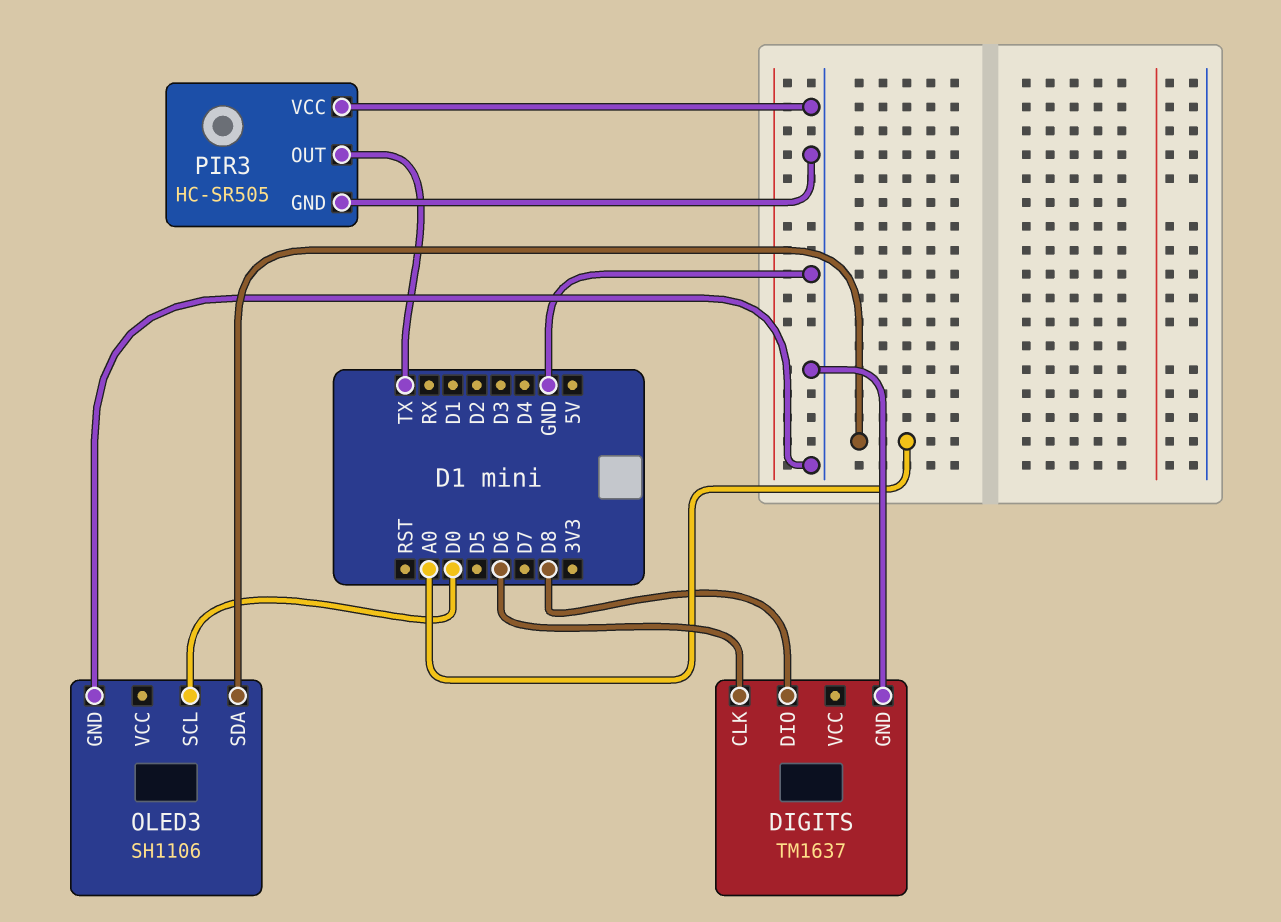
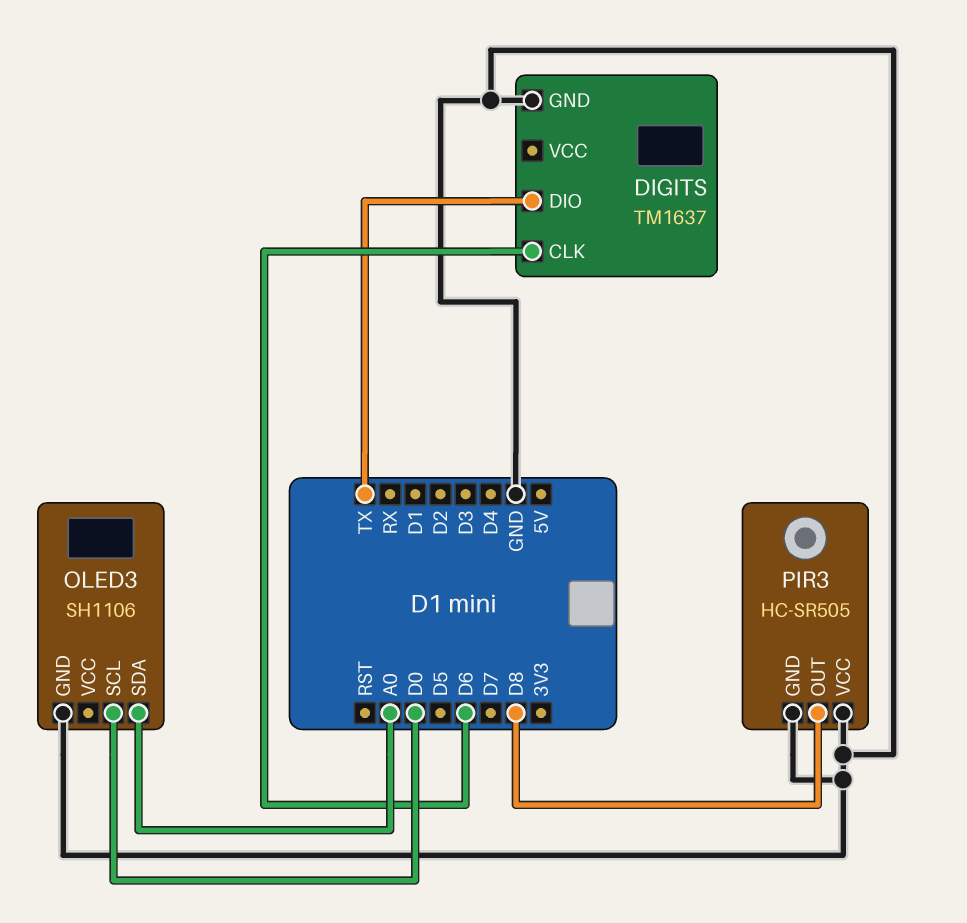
DIGITS pin DIO: D8 -> TX
PIR3 pin OUT: TX -> D8

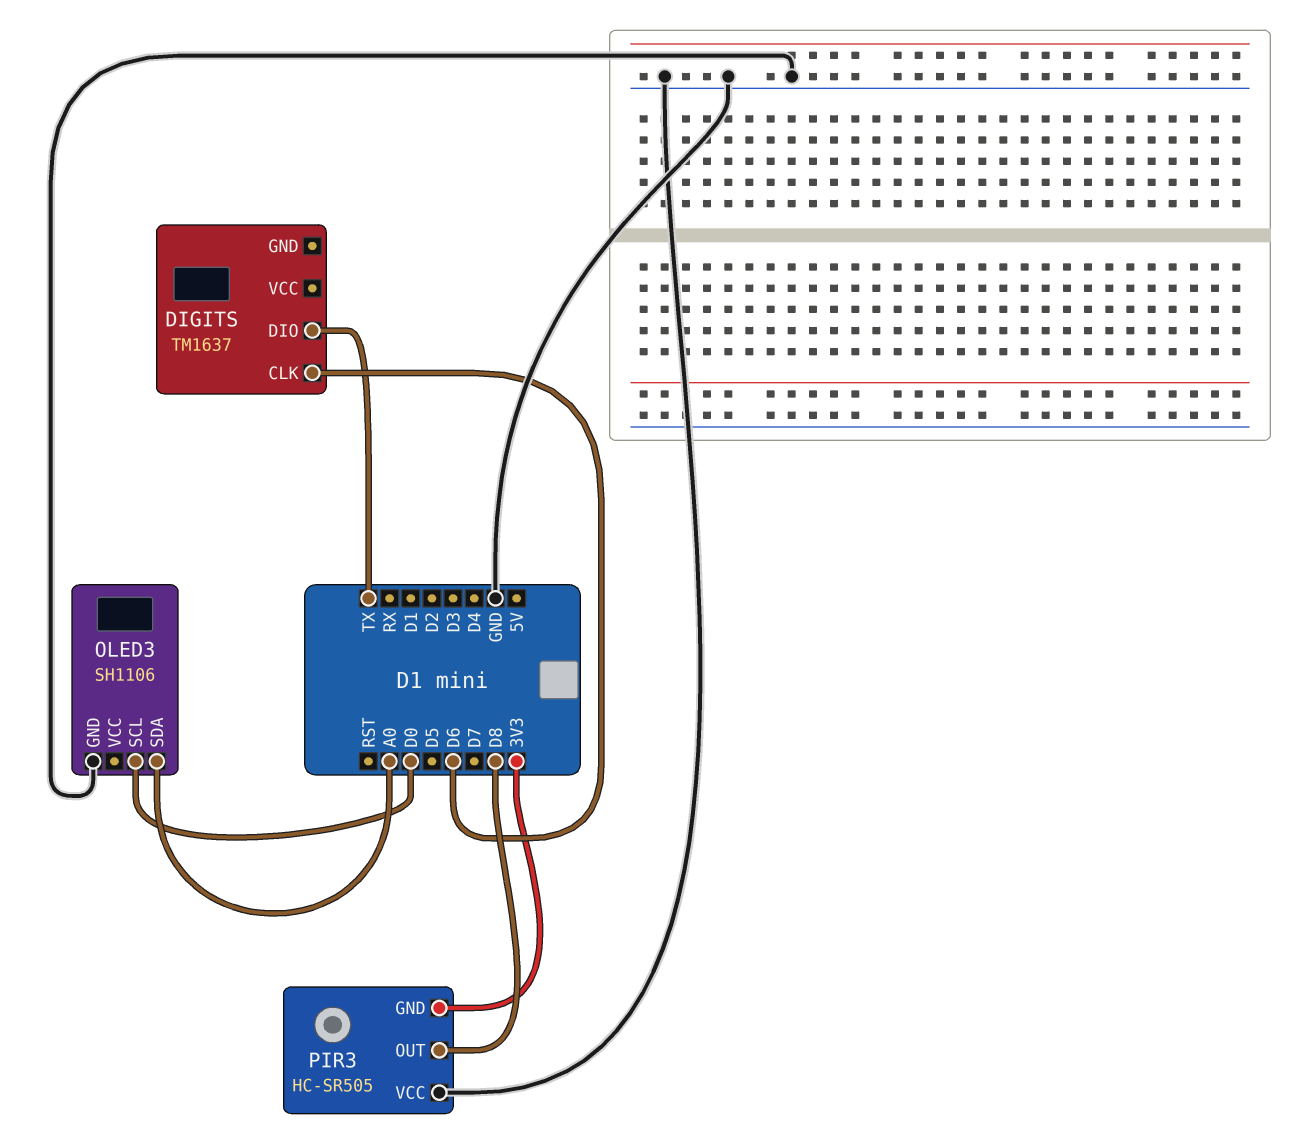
DIGITS pin GND: GND -> none
PIR3 pin GND: GND -> 3V3

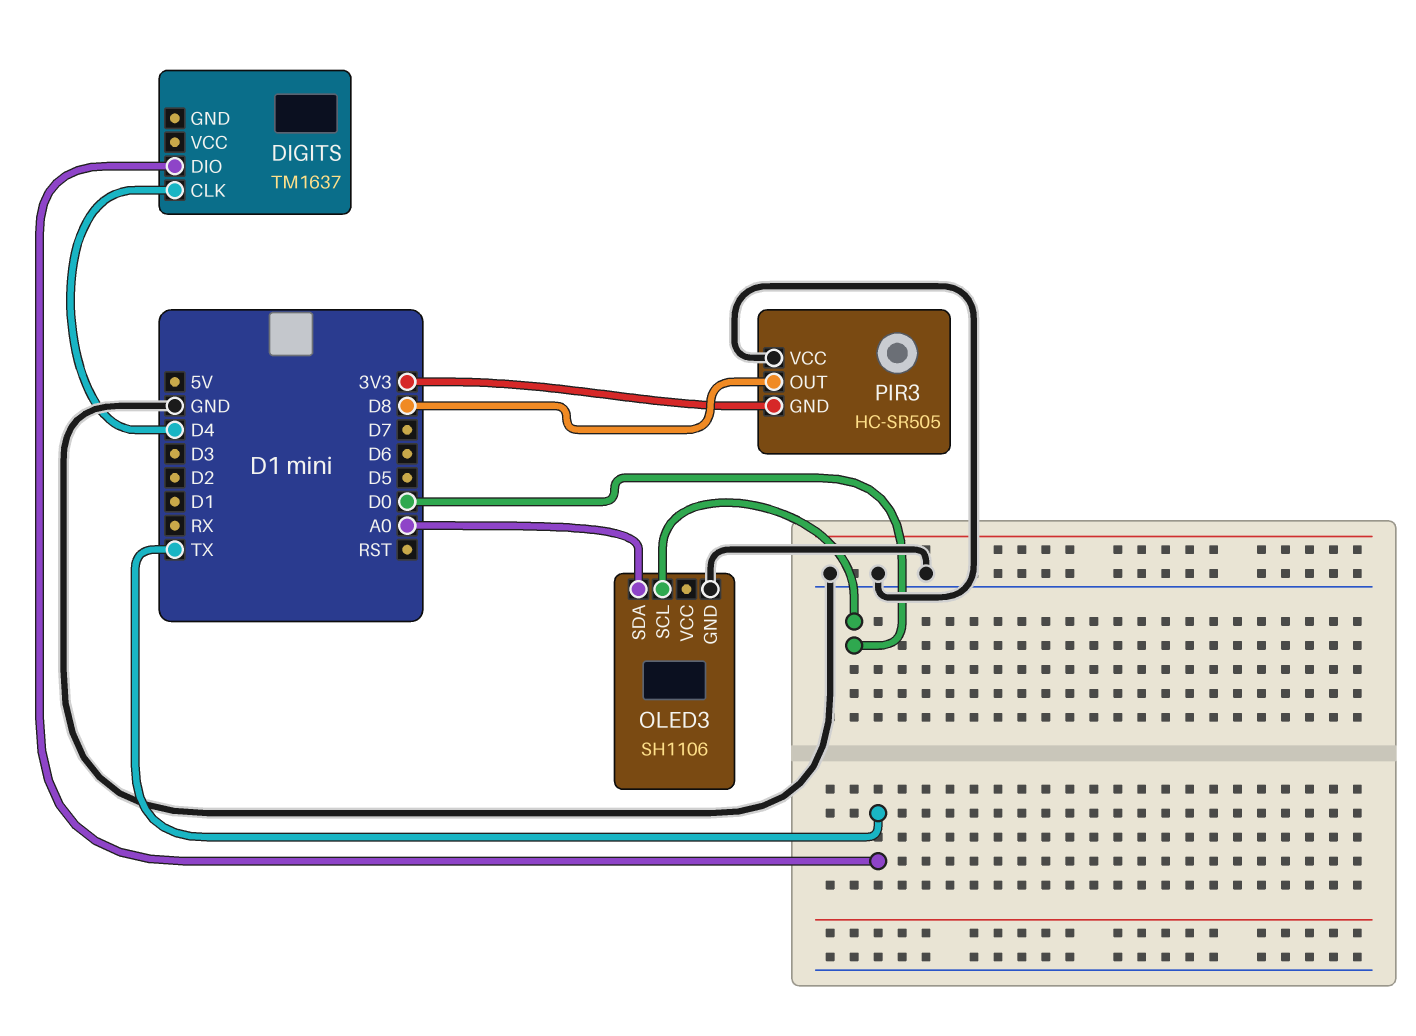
DIGITS pin CLK: D6 -> D4

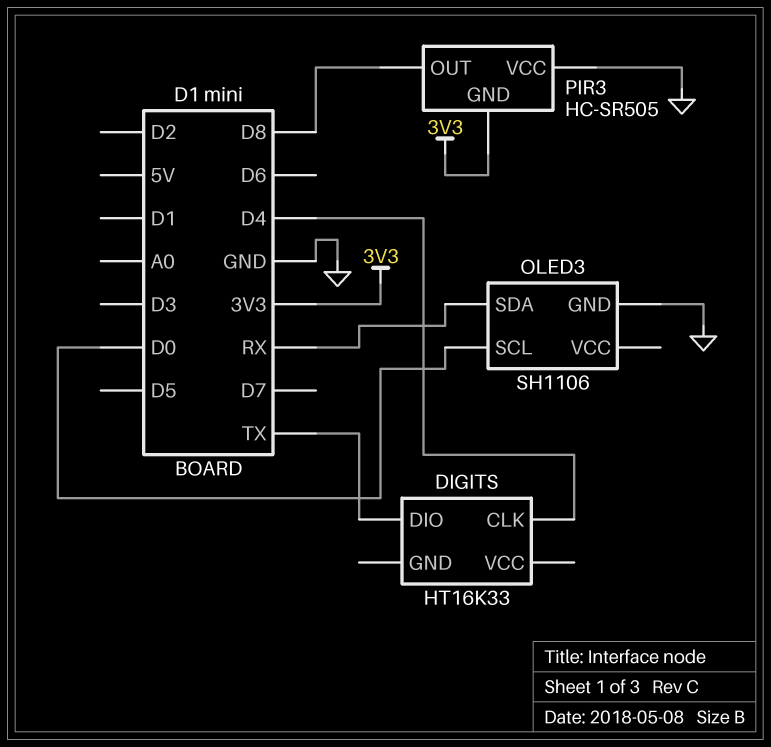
DIGITS: TM1637 -> HT16K33
OLED3 pin SDA: A0 -> RX

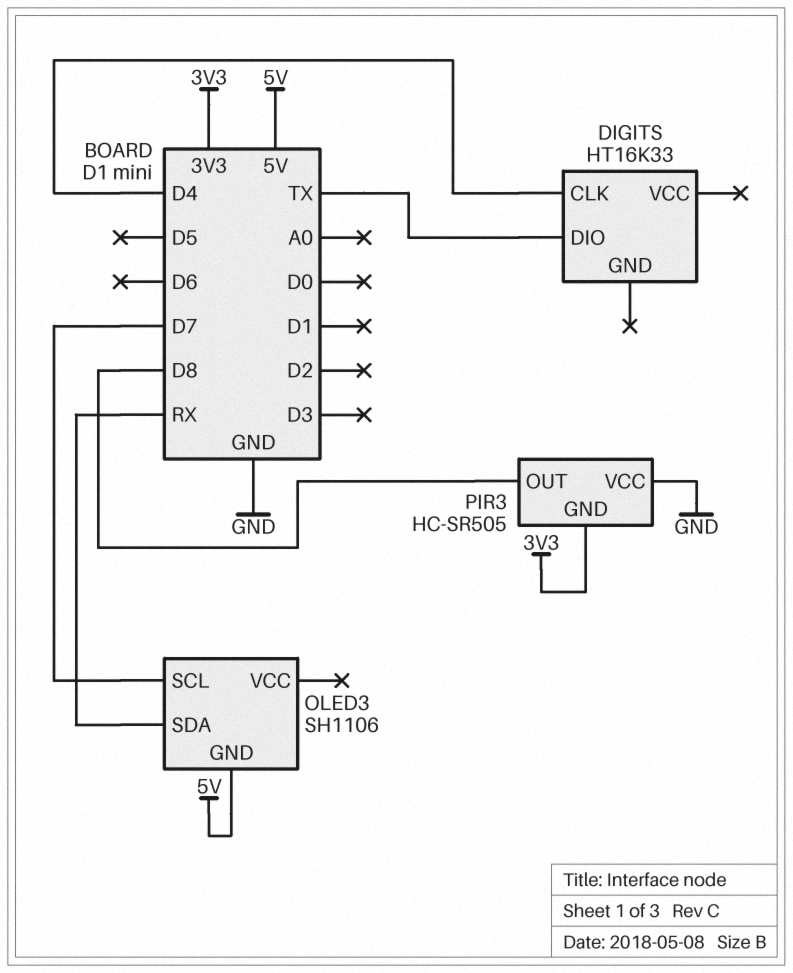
OLED3 pin GND: GND -> 5V
OLED3 pin SCL: D0 -> D7

